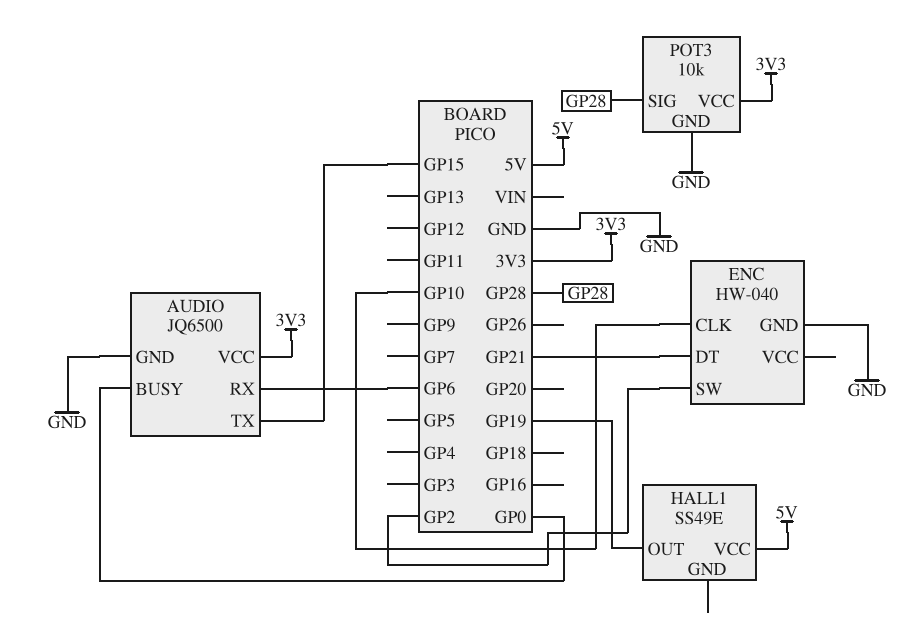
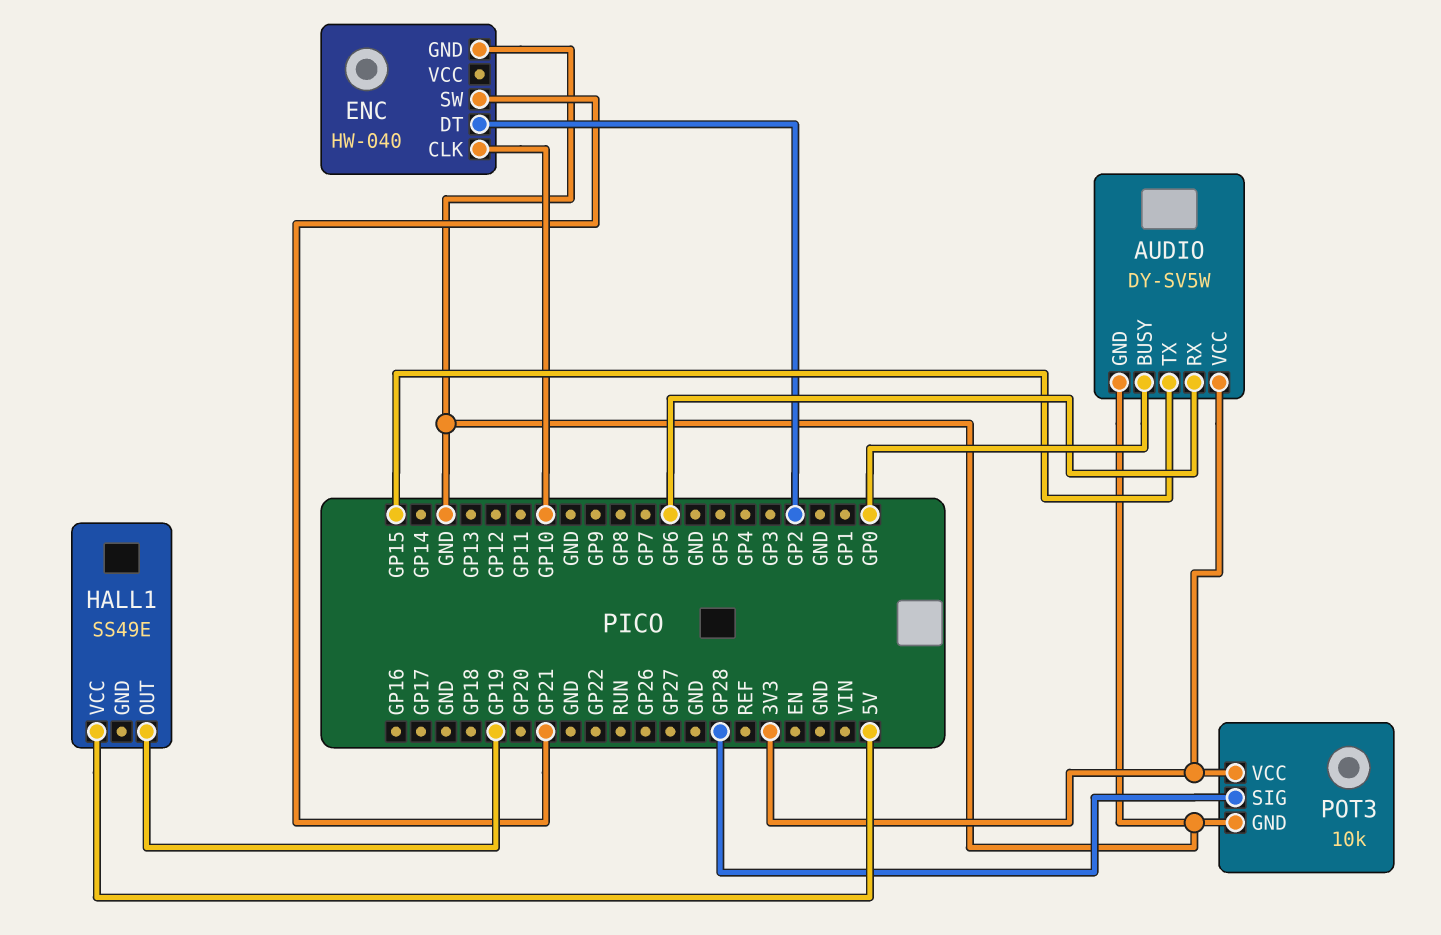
AUDIO: JQ6500 -> DY-SV5W
ENC pin DT: GP21 -> GP2
ENC pin SW: GP2 -> GP21

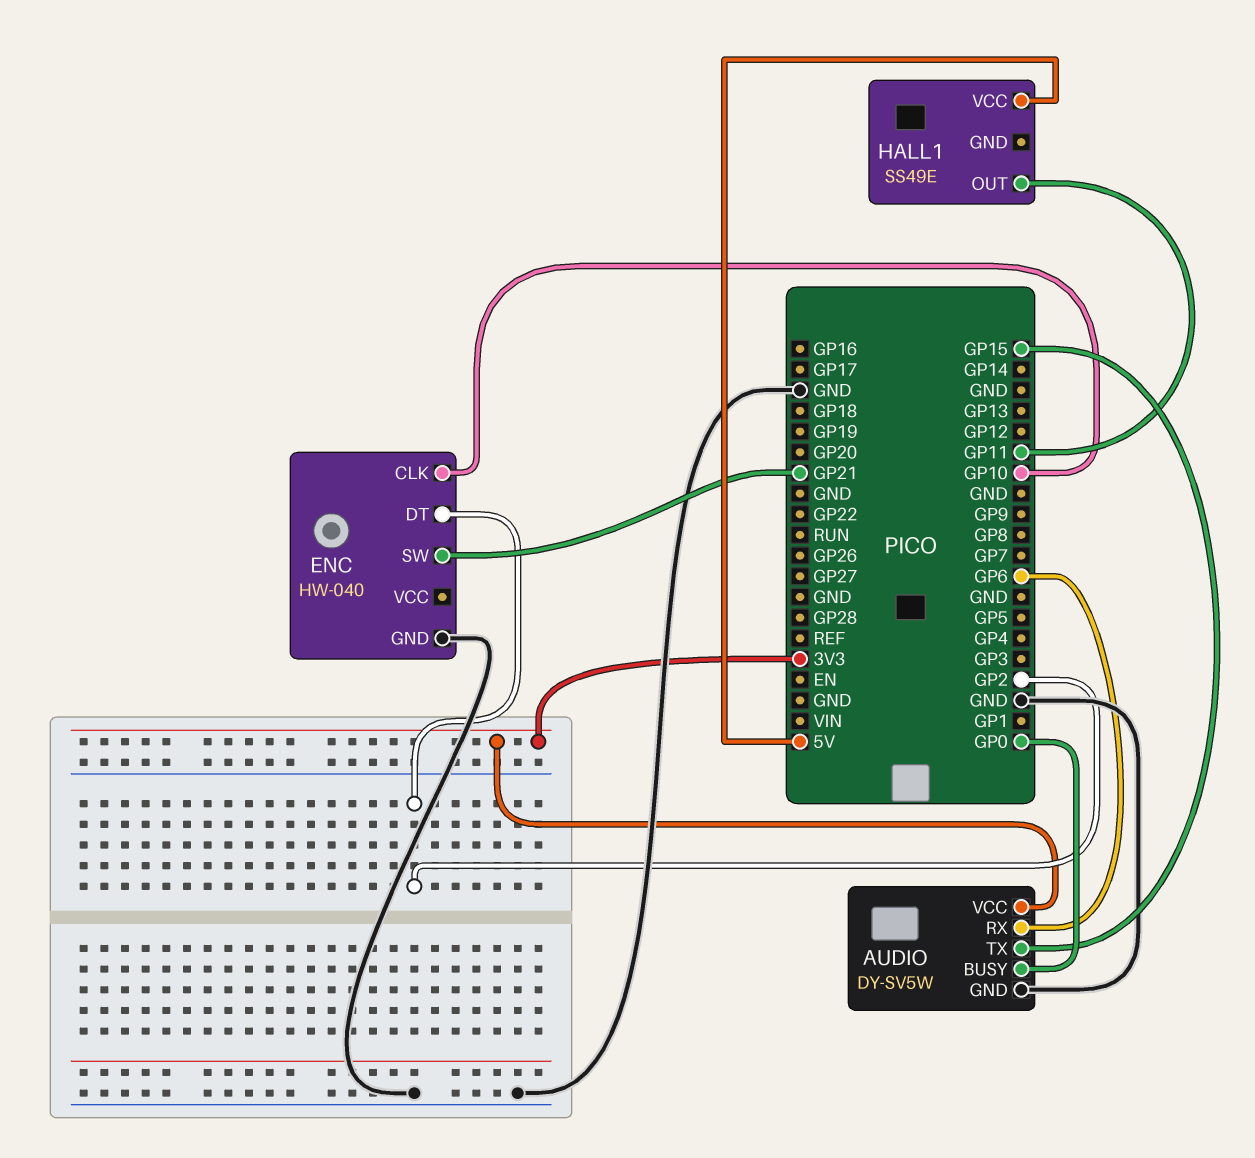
HALL1 pin OUT: GP19 -> GP11
POT3: 10k -> none
POT3 pin GND: GND -> none
POT3 pin SIG: GP28 -> none
POT3 pin VCC: 3V3 -> none

